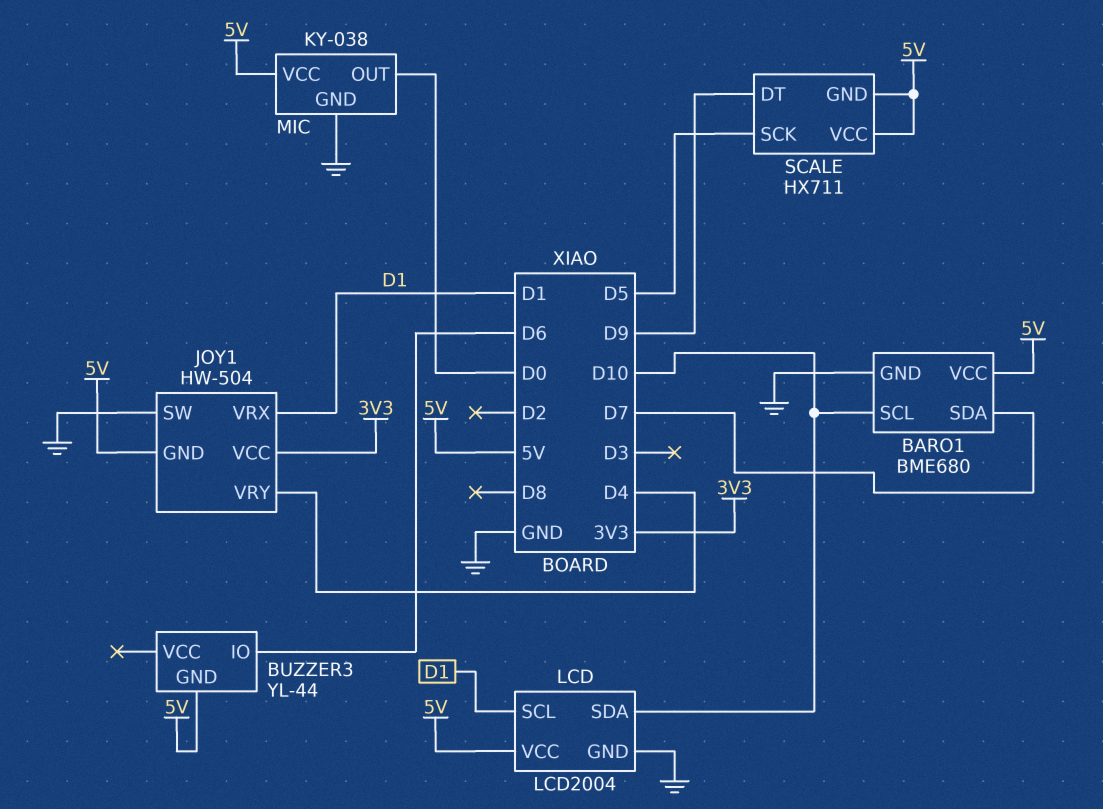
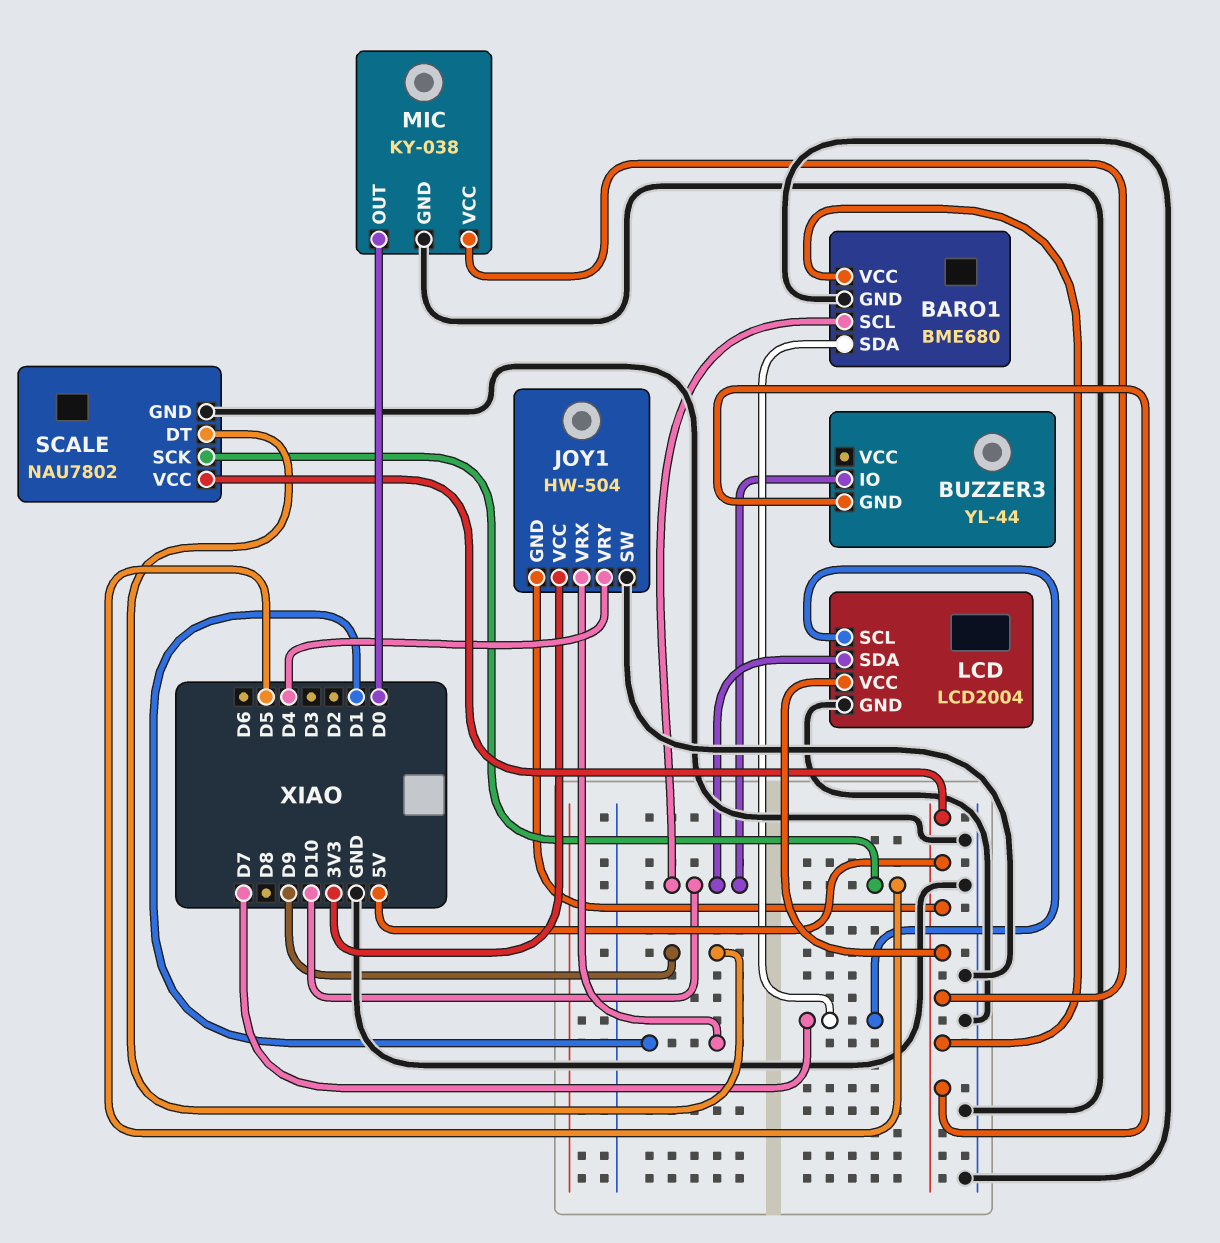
BUZZER3 pin IO: D6 -> D10
LCD pin SCL: D1 -> D7
SCALE: HX711 -> NAU7802
SCALE pin GND: 5V -> GND

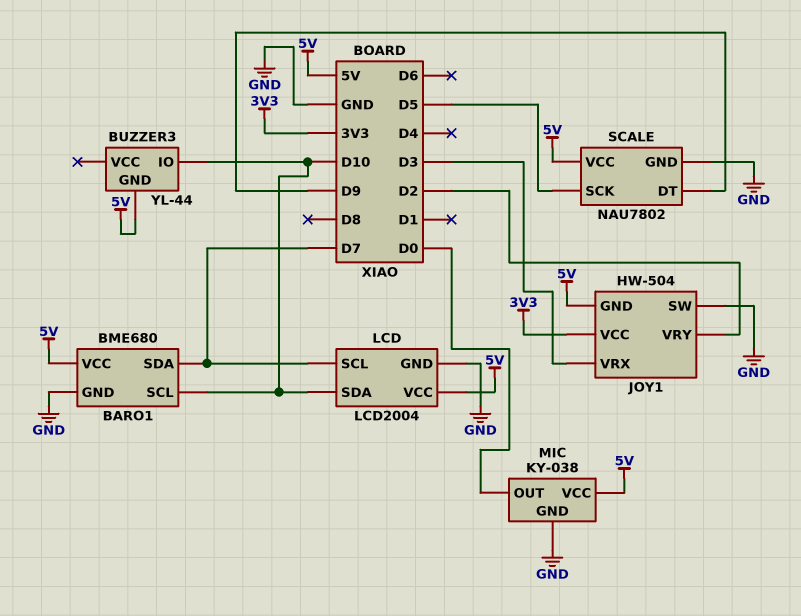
JOY1 pin VRX: D1 -> D3
JOY1 pin VRY: D4 -> D2

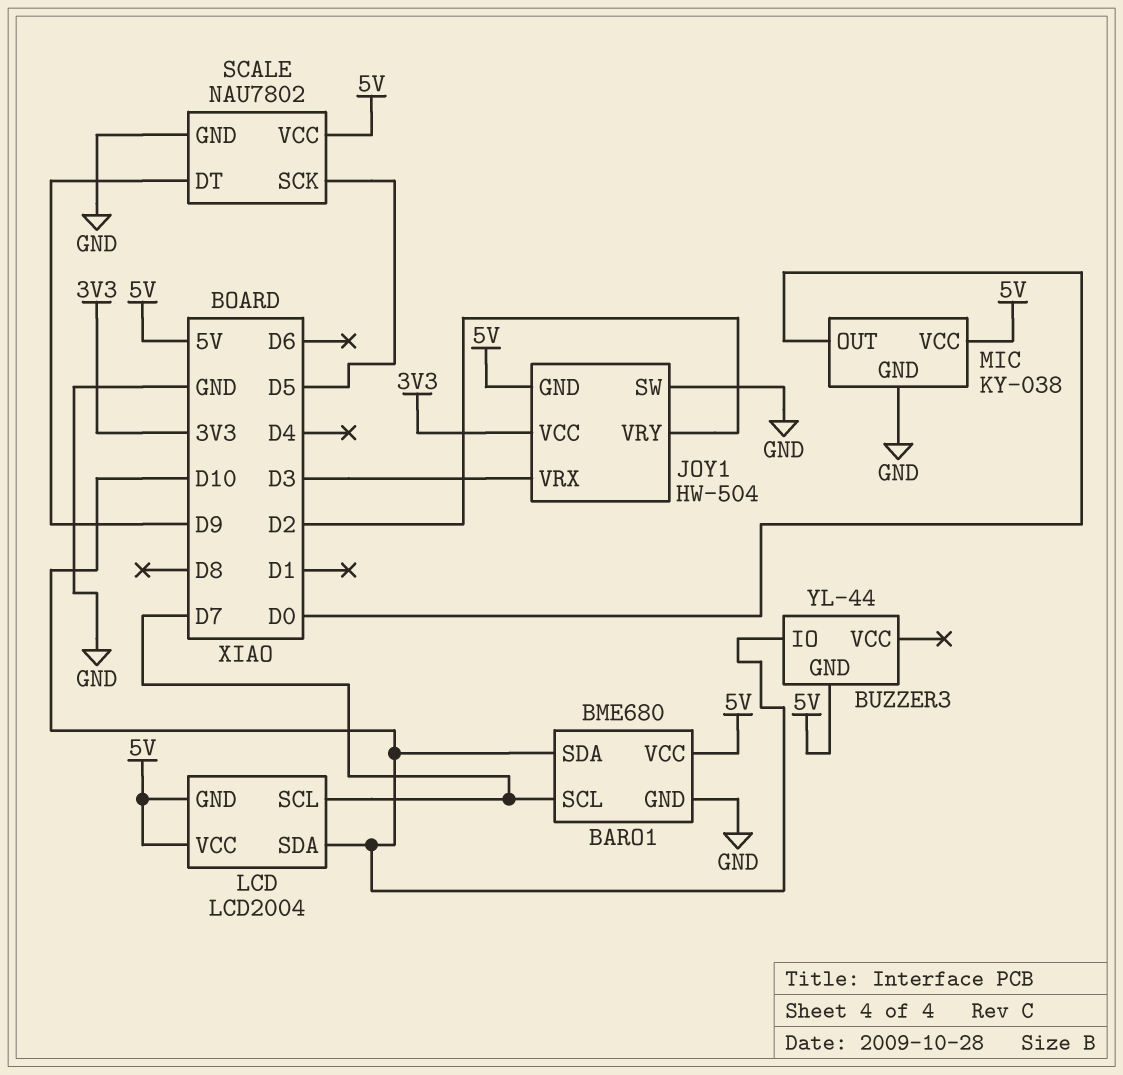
BARO1 pin SCL: D10 -> D7
BARO1 pin SDA: D7 -> D10
LCD pin GND: GND -> 5V

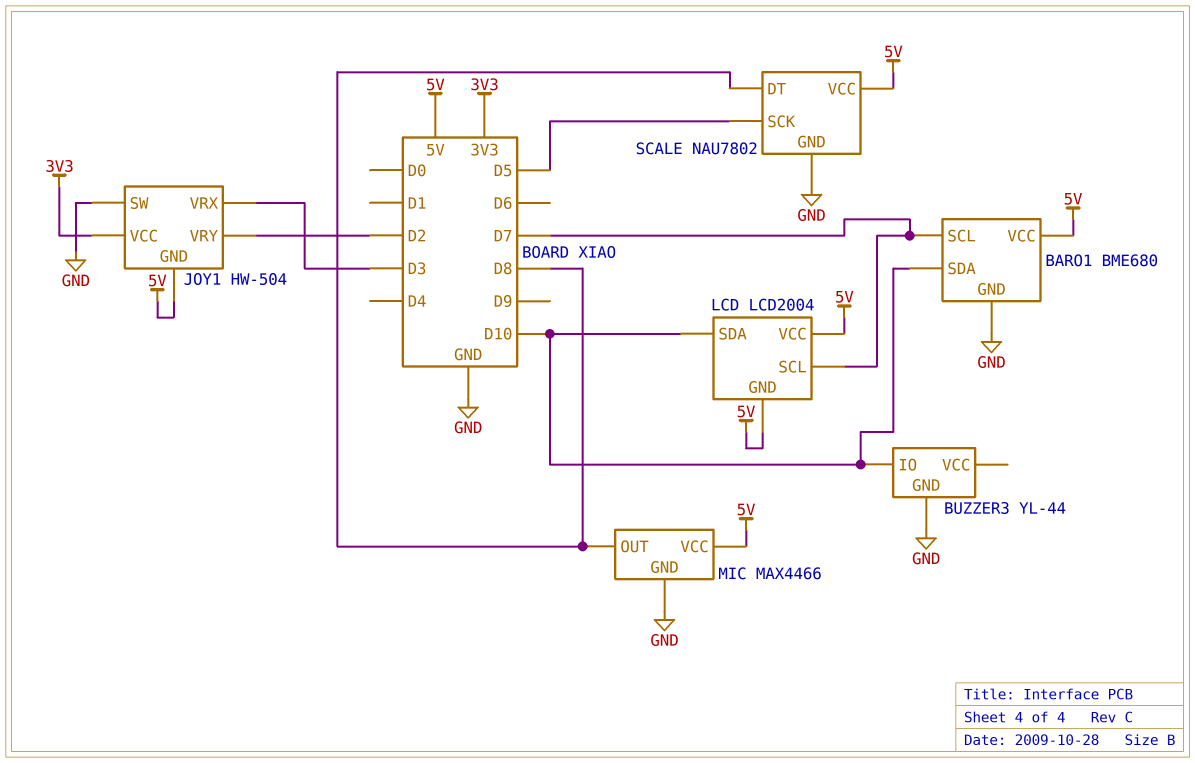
BUZZER3 pin GND: 5V -> GND
MIC: KY-038 -> MAX4466
MIC pin OUT: D0 -> D8
SCALE pin DT: D9 -> D8

